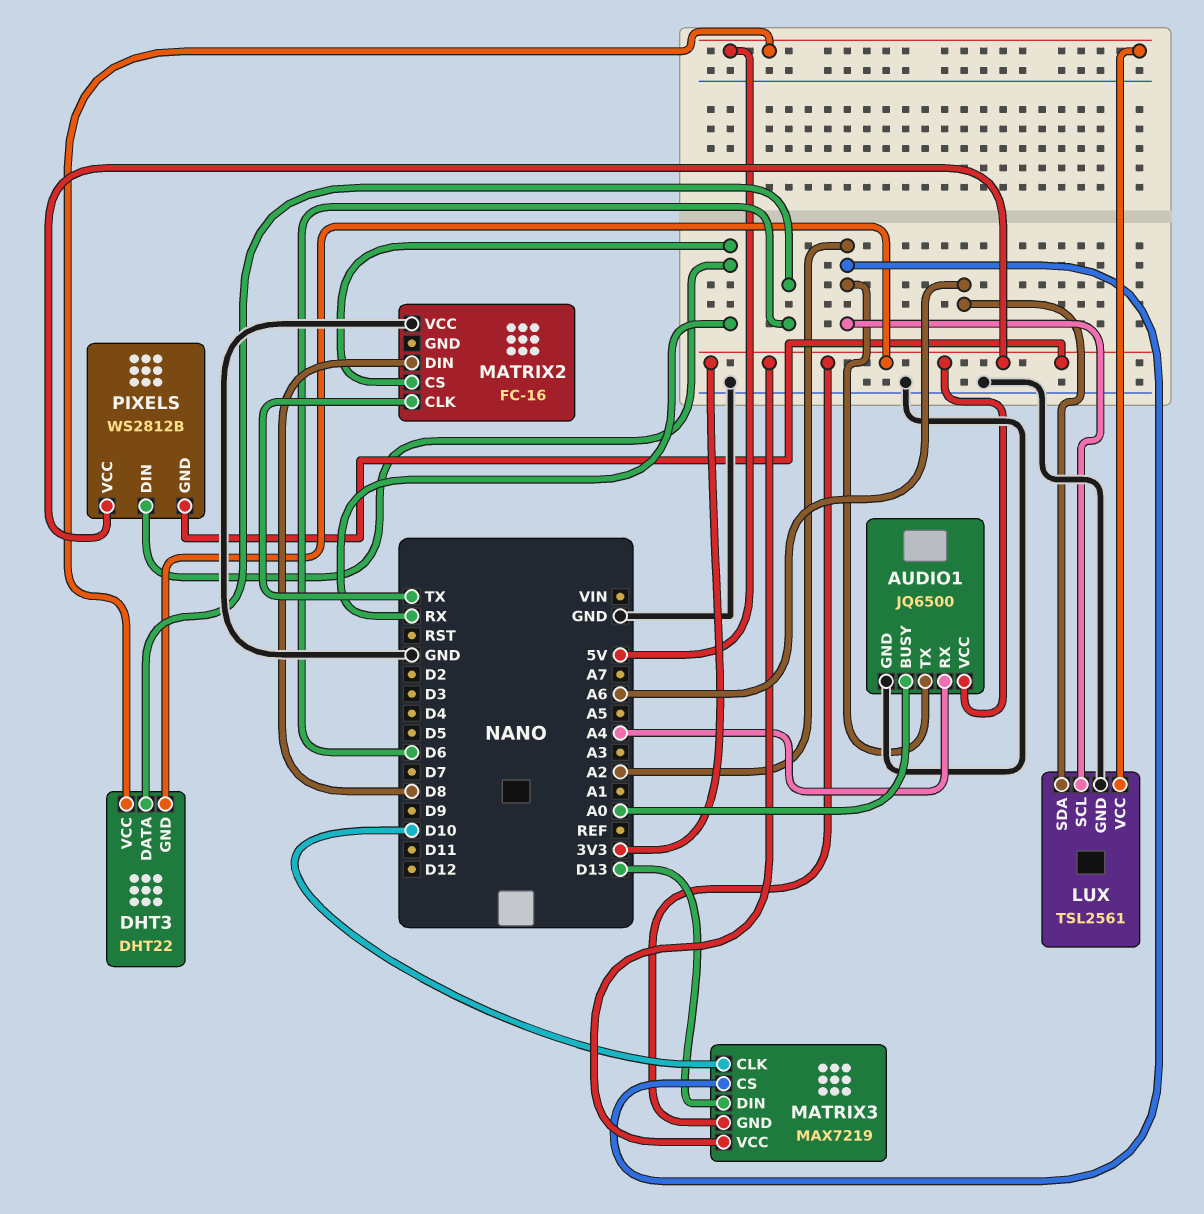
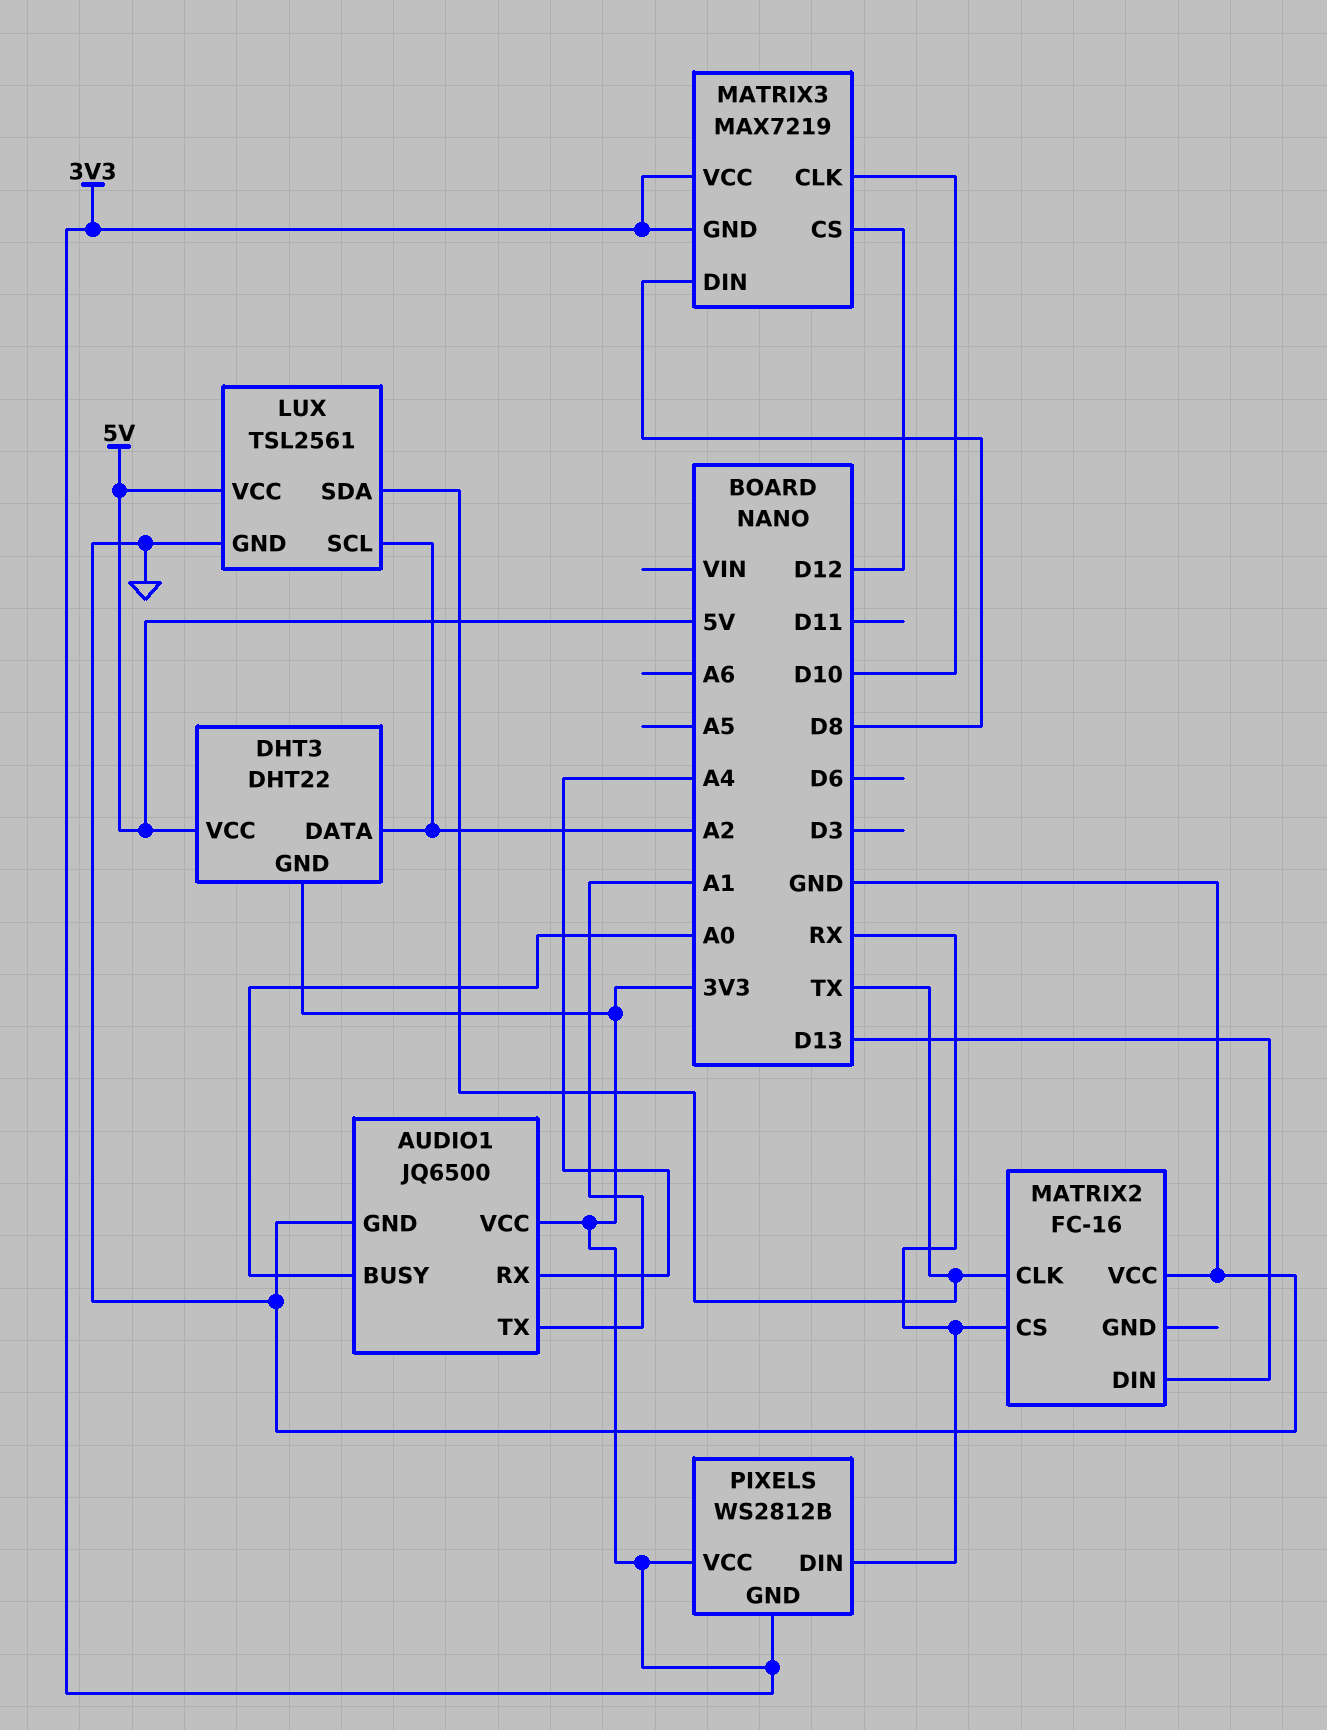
AUDIO1 pin TX: A2 -> A1
DHT3 pin DATA: D6 -> A2
LUX pin SDA: A6 -> TX
MATRIX2 pin DIN: D8 -> D13
MATRIX3 pin CS: A2 -> D12
MATRIX3 pin DIN: D13 -> D8

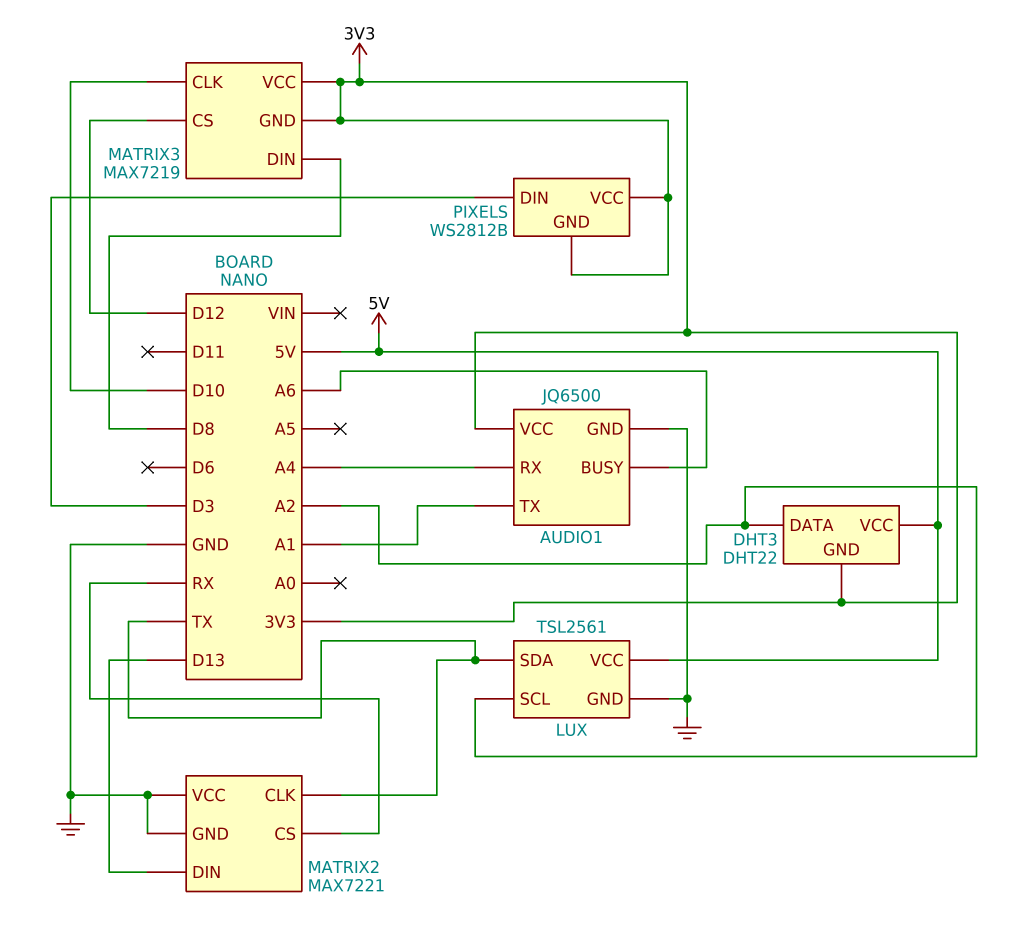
AUDIO1 pin BUSY: A0 -> A6
MATRIX2: FC-16 -> MAX7221
MATRIX2 pin GND: none -> GND
PIXELS pin DIN: RX -> D3

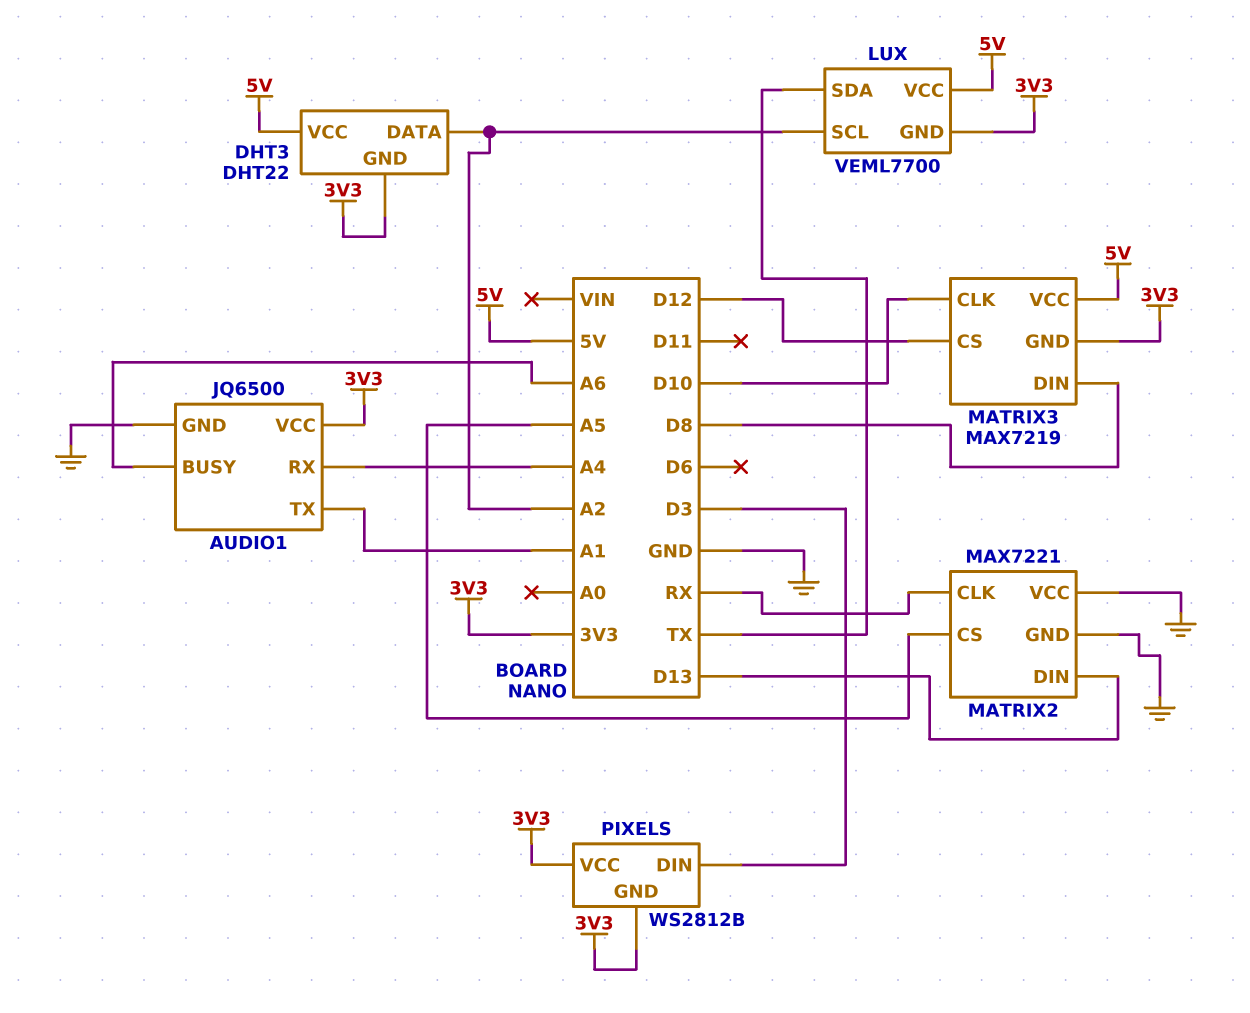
LUX: TSL2561 -> VEML7700
LUX pin GND: GND -> 3V3
MATRIX2 pin CLK: TX -> RX
MATRIX2 pin CS: RX -> A5
MATRIX3 pin VCC: 3V3 -> 5V

